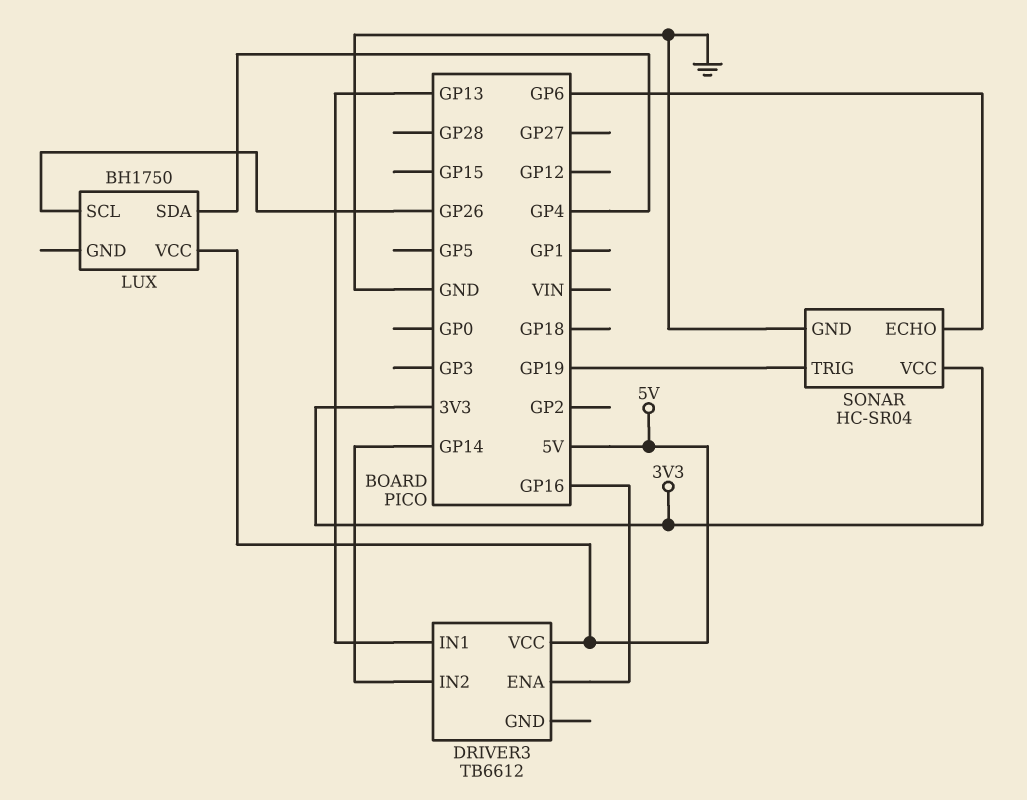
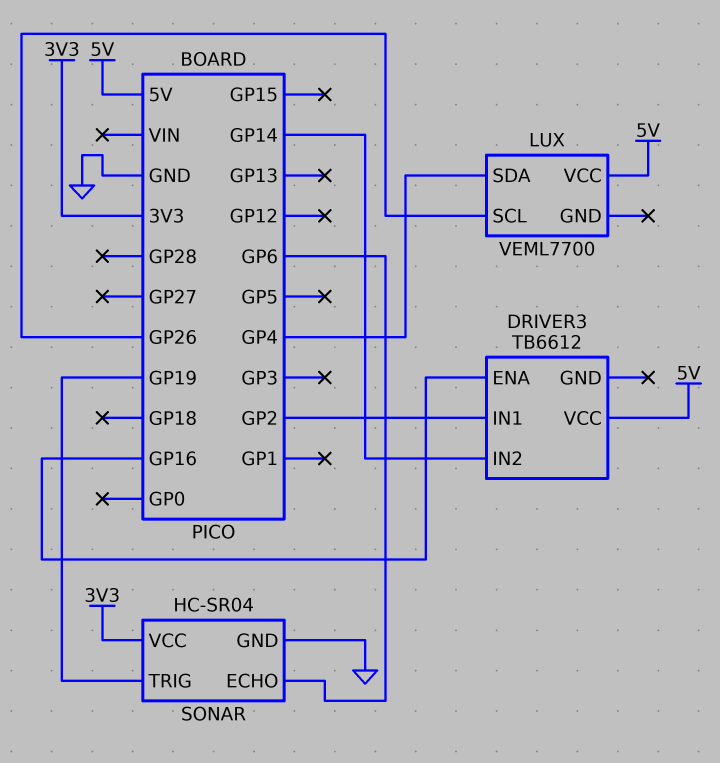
DRIVER3 pin IN1: GP13 -> GP2
LUX: BH1750 -> VEML7700

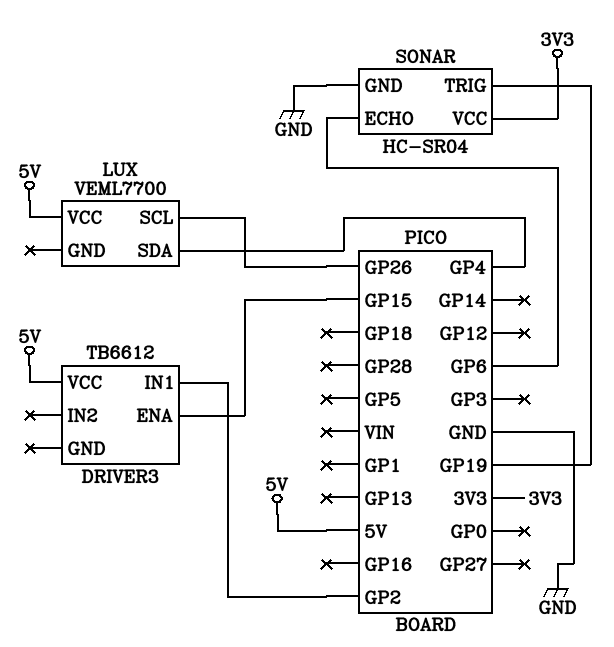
DRIVER3 pin ENA: GP16 -> GP15
DRIVER3 pin IN2: GP14 -> none

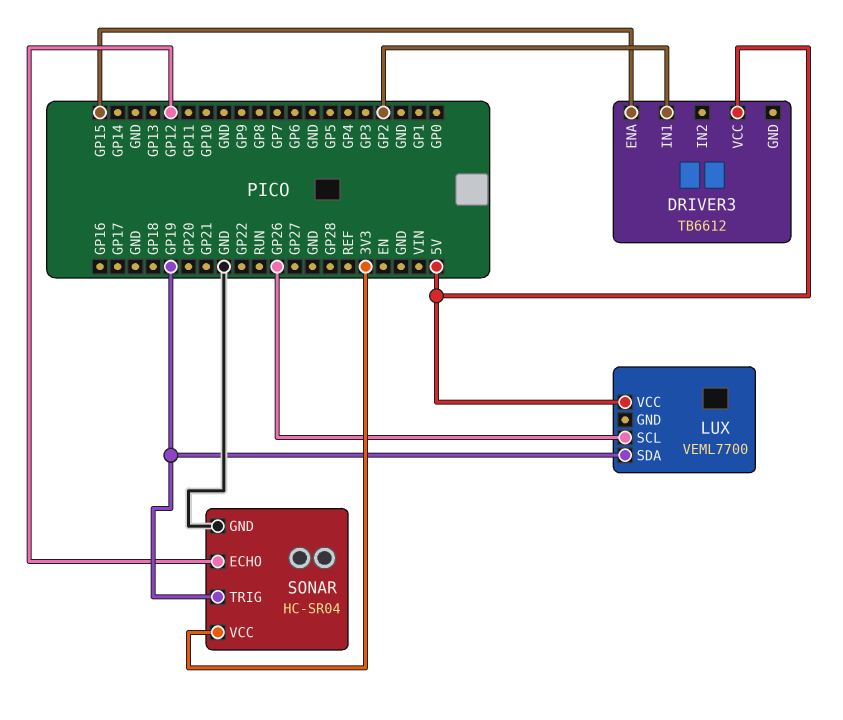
LUX pin SDA: GP4 -> GP19
SONAR pin ECHO: GP6 -> GP12

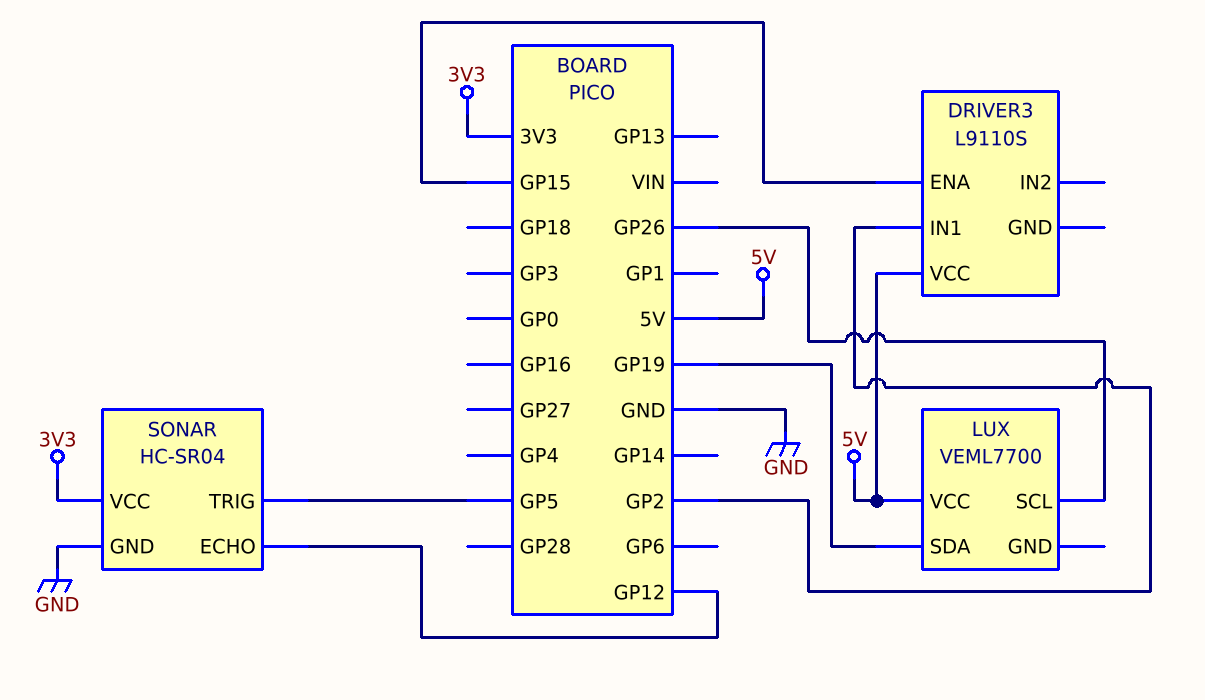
DRIVER3: TB6612 -> L9110S
SONAR pin TRIG: GP19 -> GP5

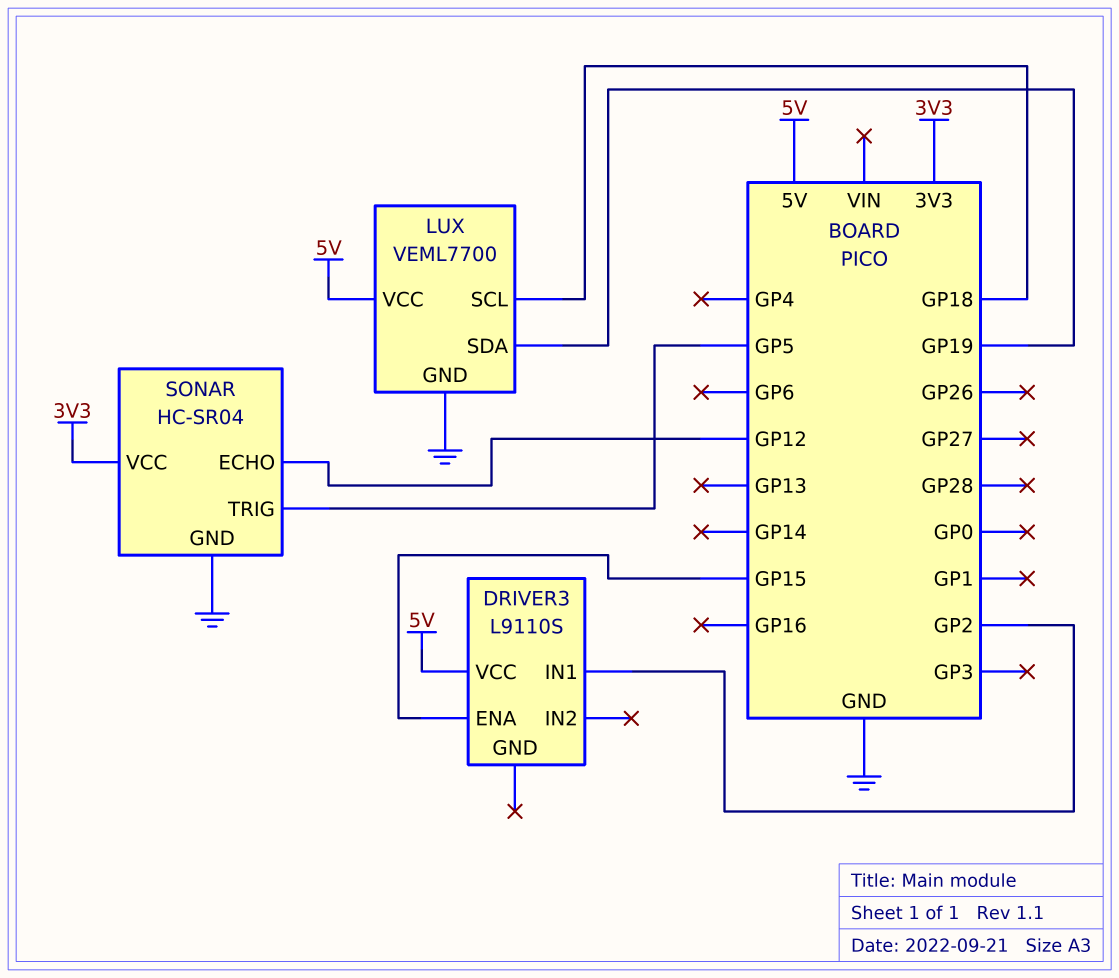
LUX pin GND: none -> GND
LUX pin SCL: GP26 -> GP18

